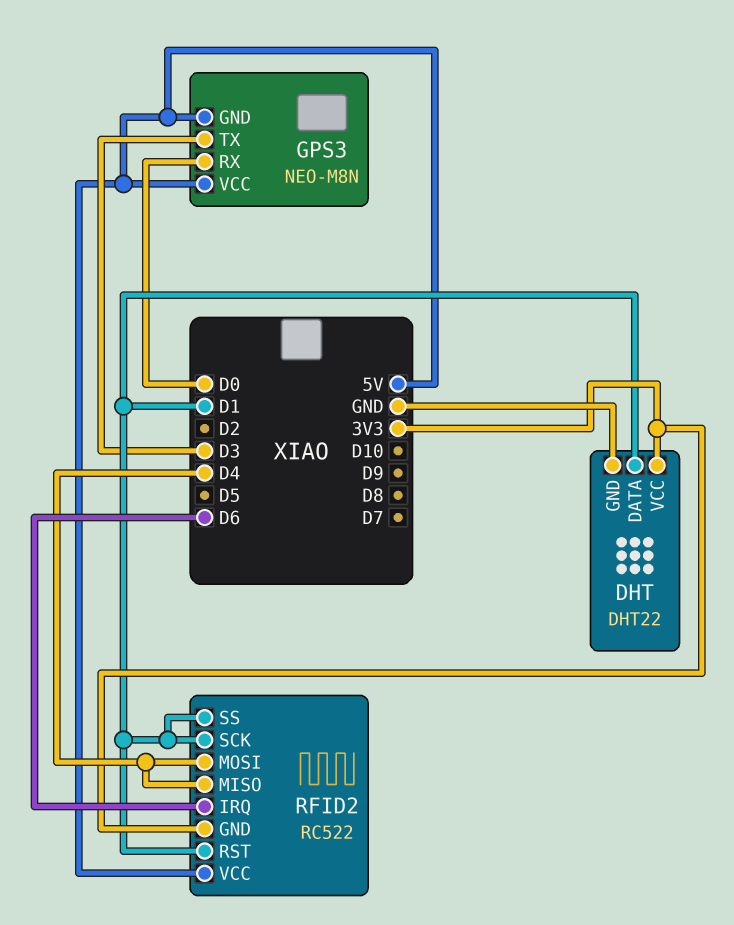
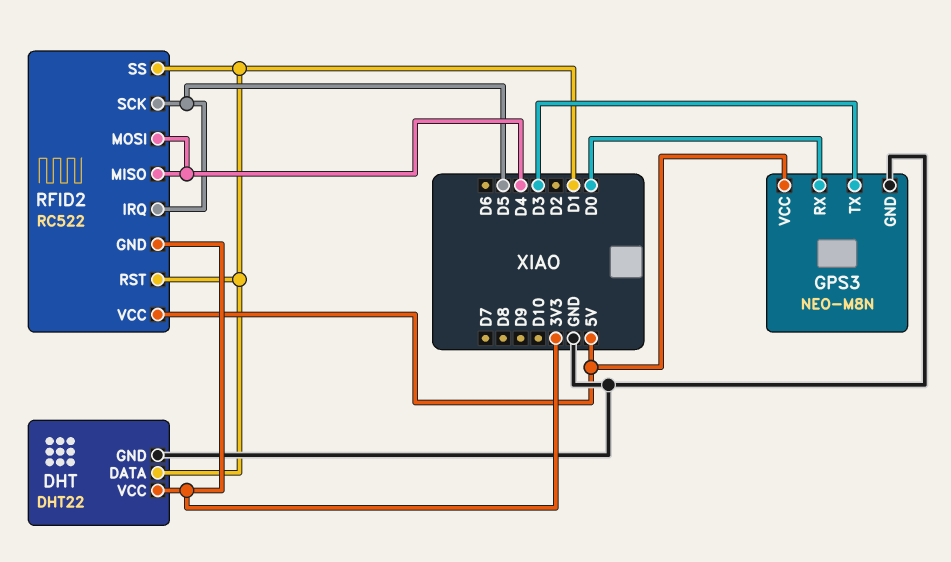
GPS3 pin GND: 5V -> GND
RFID2 pin IRQ: D6 -> D5
RFID2 pin SCK: D1 -> D5

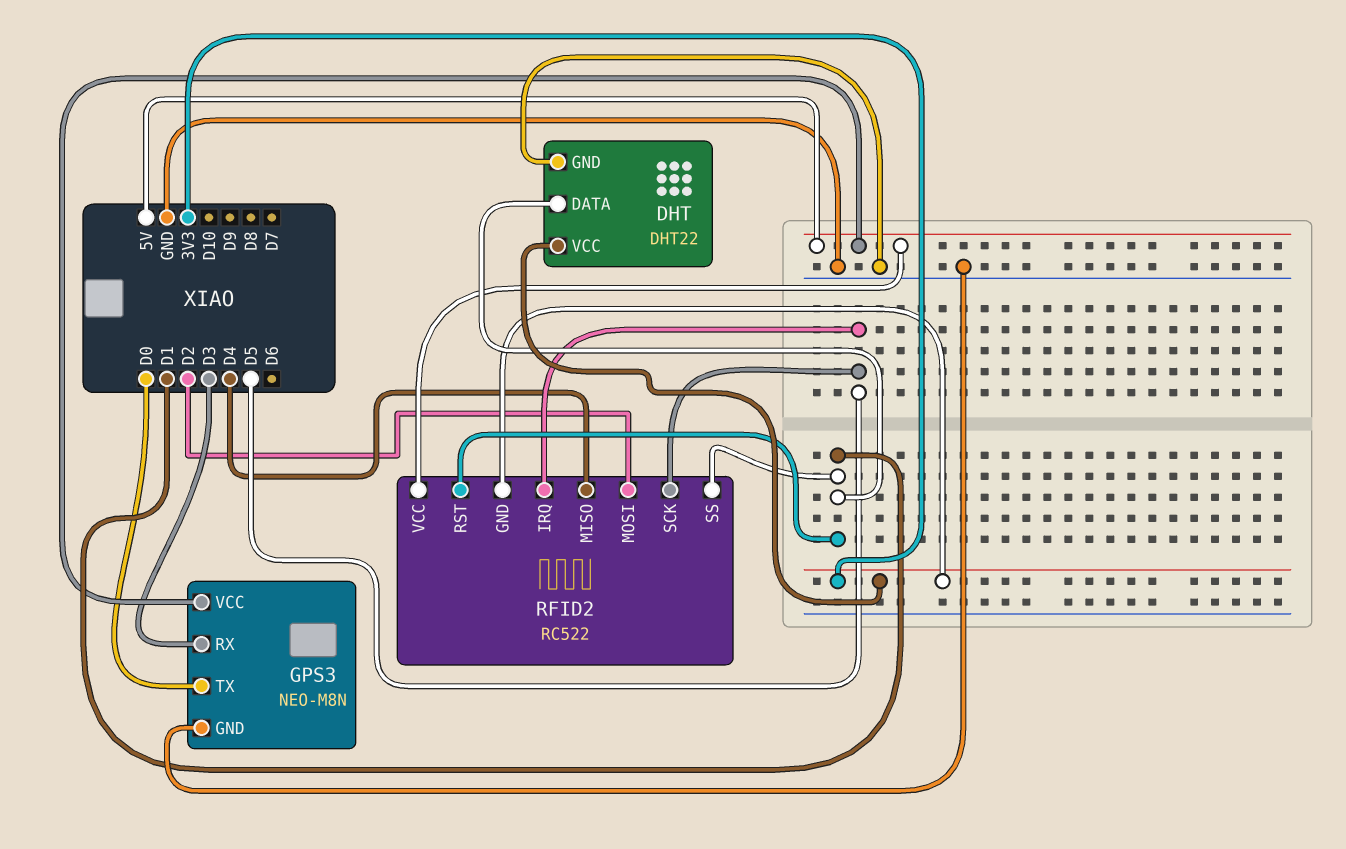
GPS3 pin RX: D0 -> D3
GPS3 pin TX: D3 -> D0
RFID2 pin MOSI: D4 -> D2

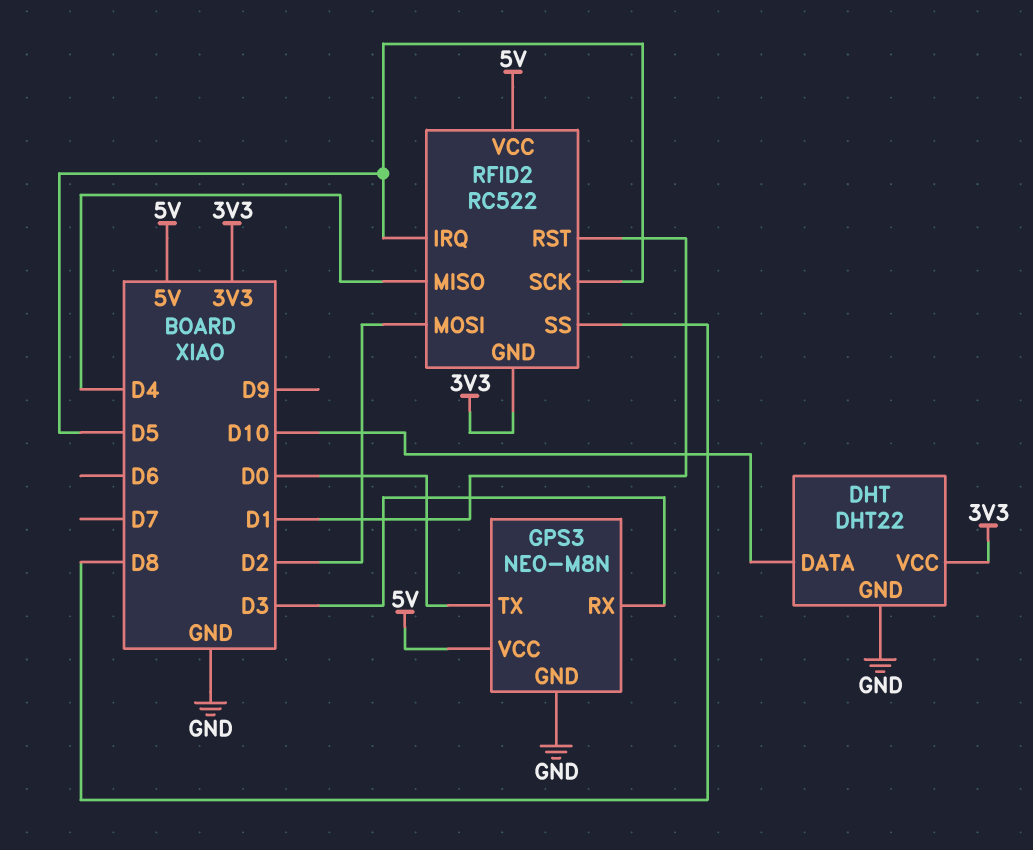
DHT pin DATA: D1 -> D10
RFID2 pin SS: D1 -> D8

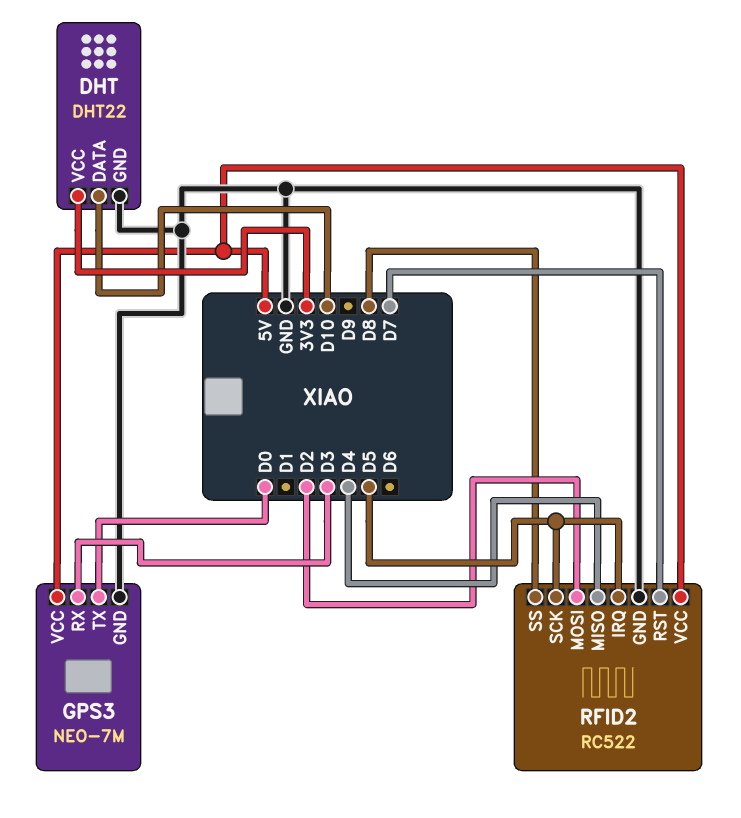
GPS3: NEO-M8N -> NEO-7M
RFID2 pin GND: 3V3 -> GND
RFID2 pin RST: D1 -> D7

